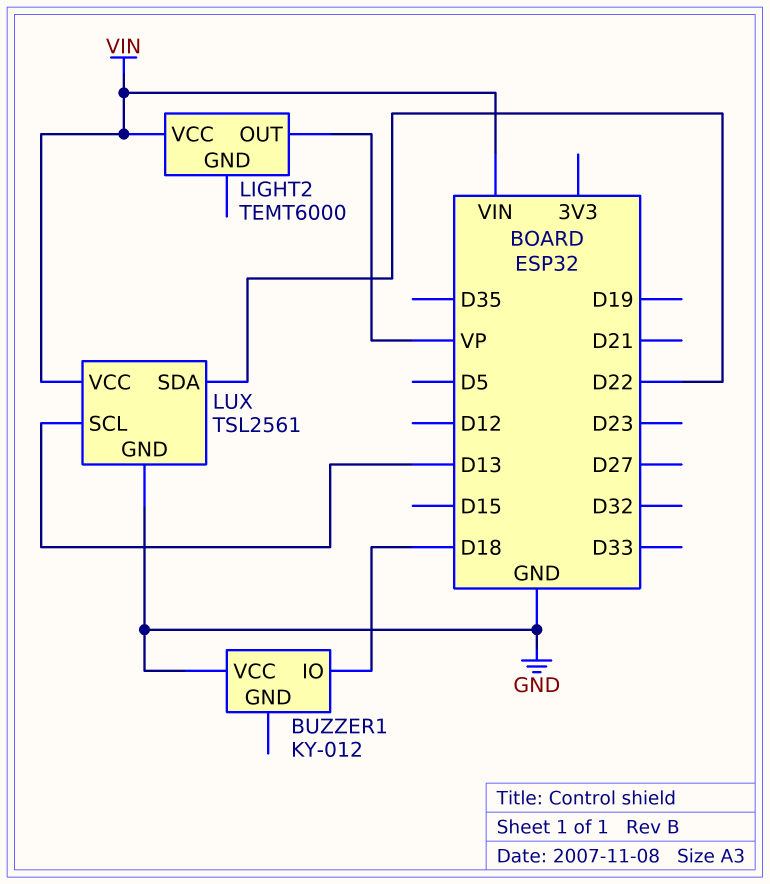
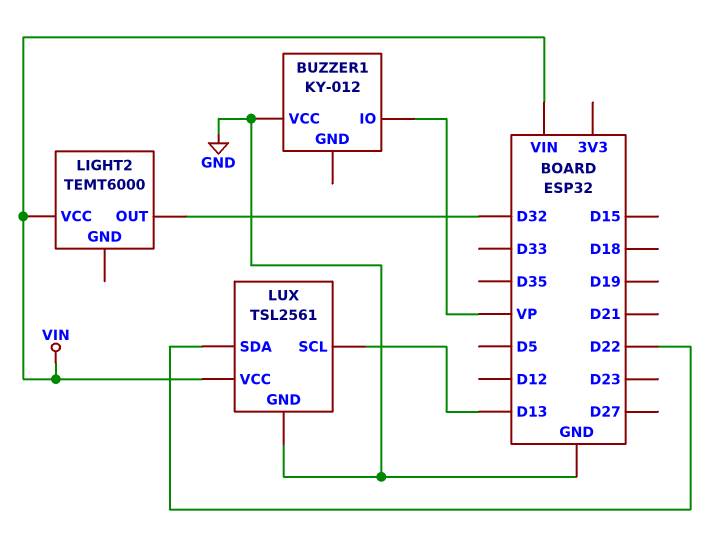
BUZZER1 pin IO: D18 -> VP
LIGHT2 pin OUT: VP -> D32

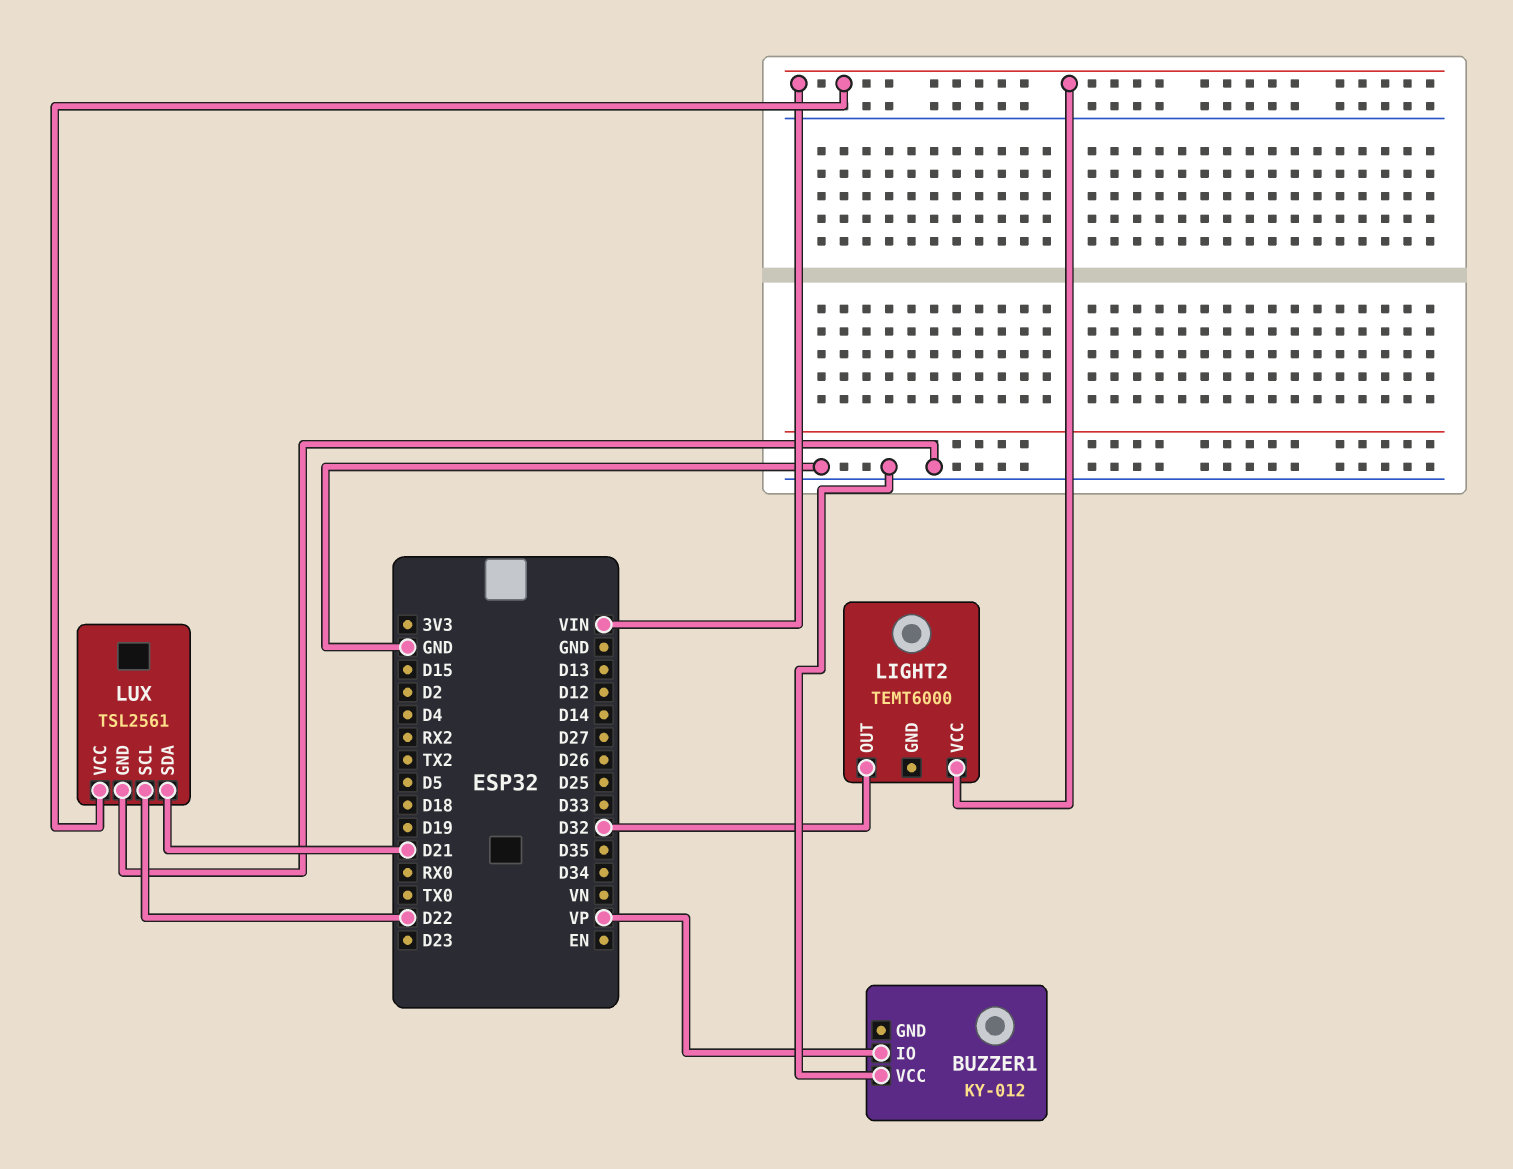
LUX pin SCL: D13 -> D22
LUX pin SDA: D22 -> D21

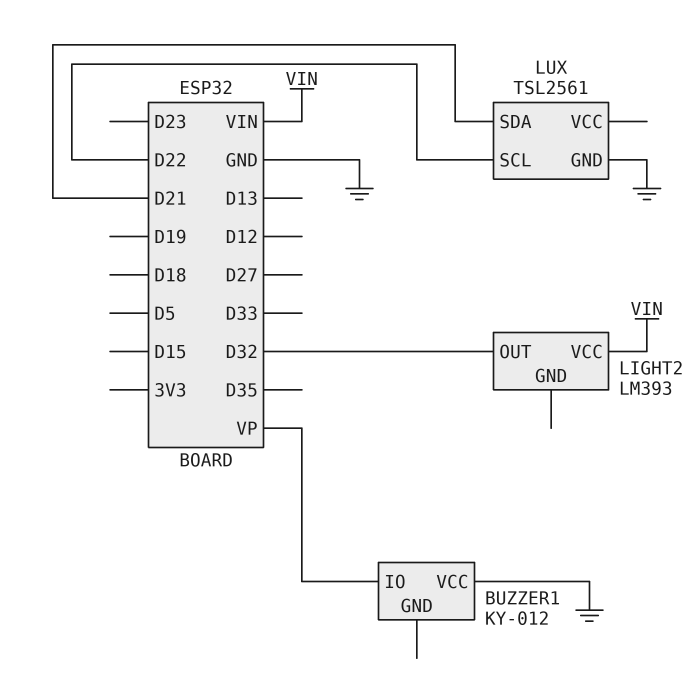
LIGHT2: TEMT6000 -> LM393
LUX pin VCC: VIN -> none

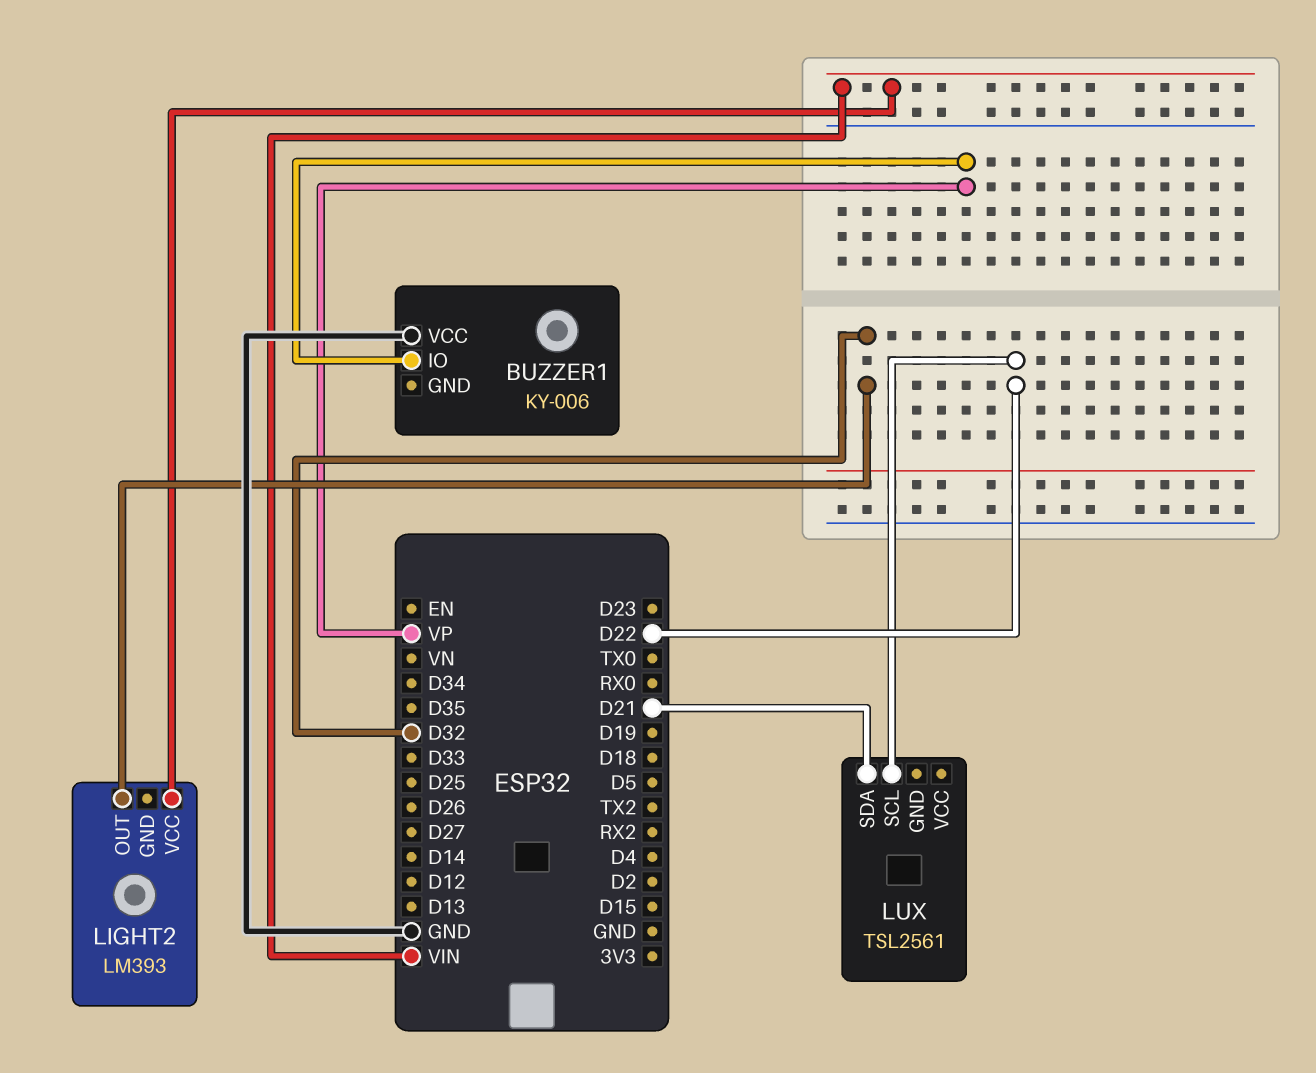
BUZZER1: KY-012 -> KY-006
LUX pin GND: GND -> none

